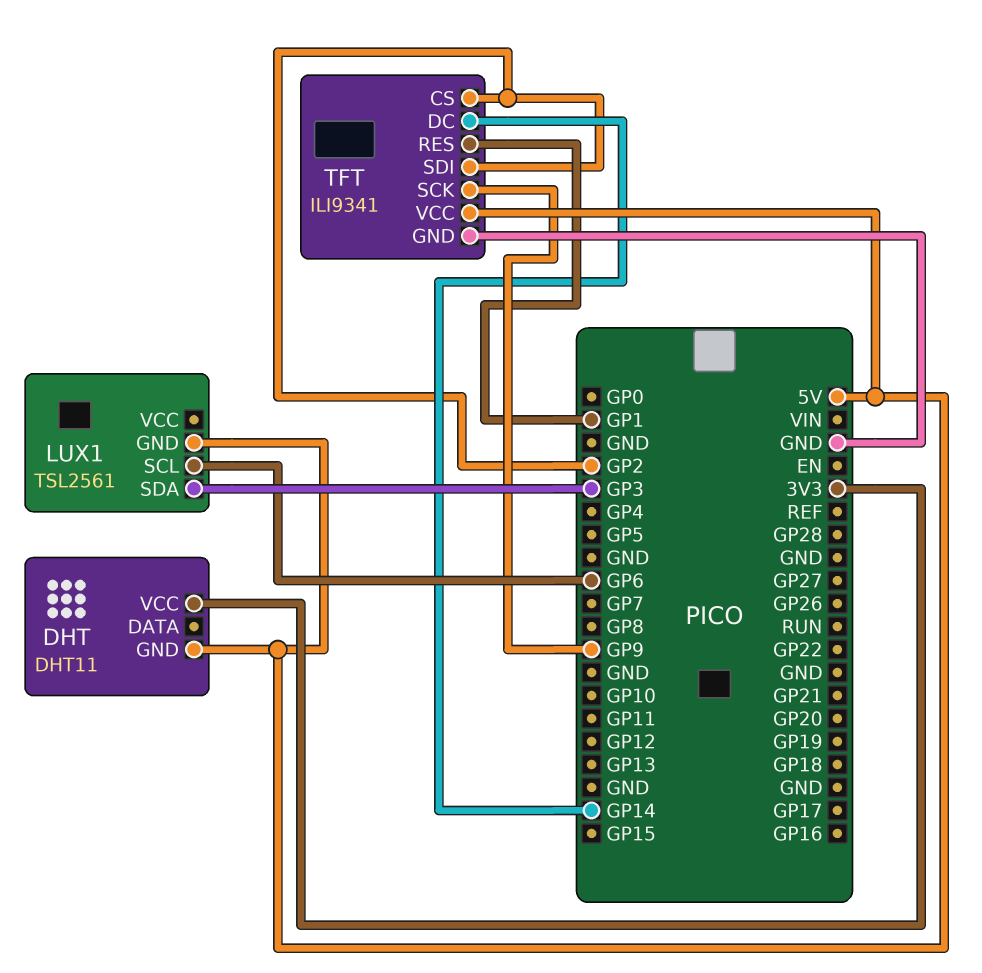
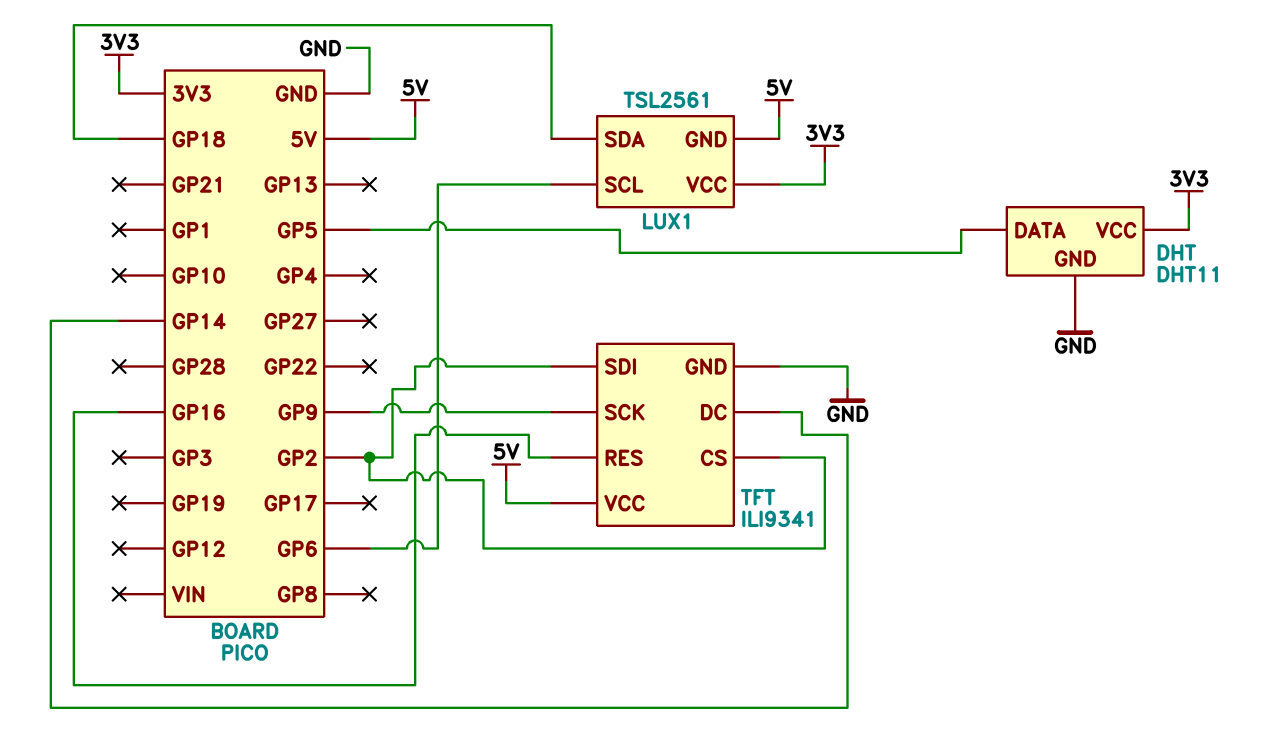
DHT pin DATA: none -> GP5
DHT pin GND: 5V -> GND
LUX1 pin SDA: GP3 -> GP18
LUX1 pin VCC: none -> 3V3
TFT pin RES: GP1 -> GP16

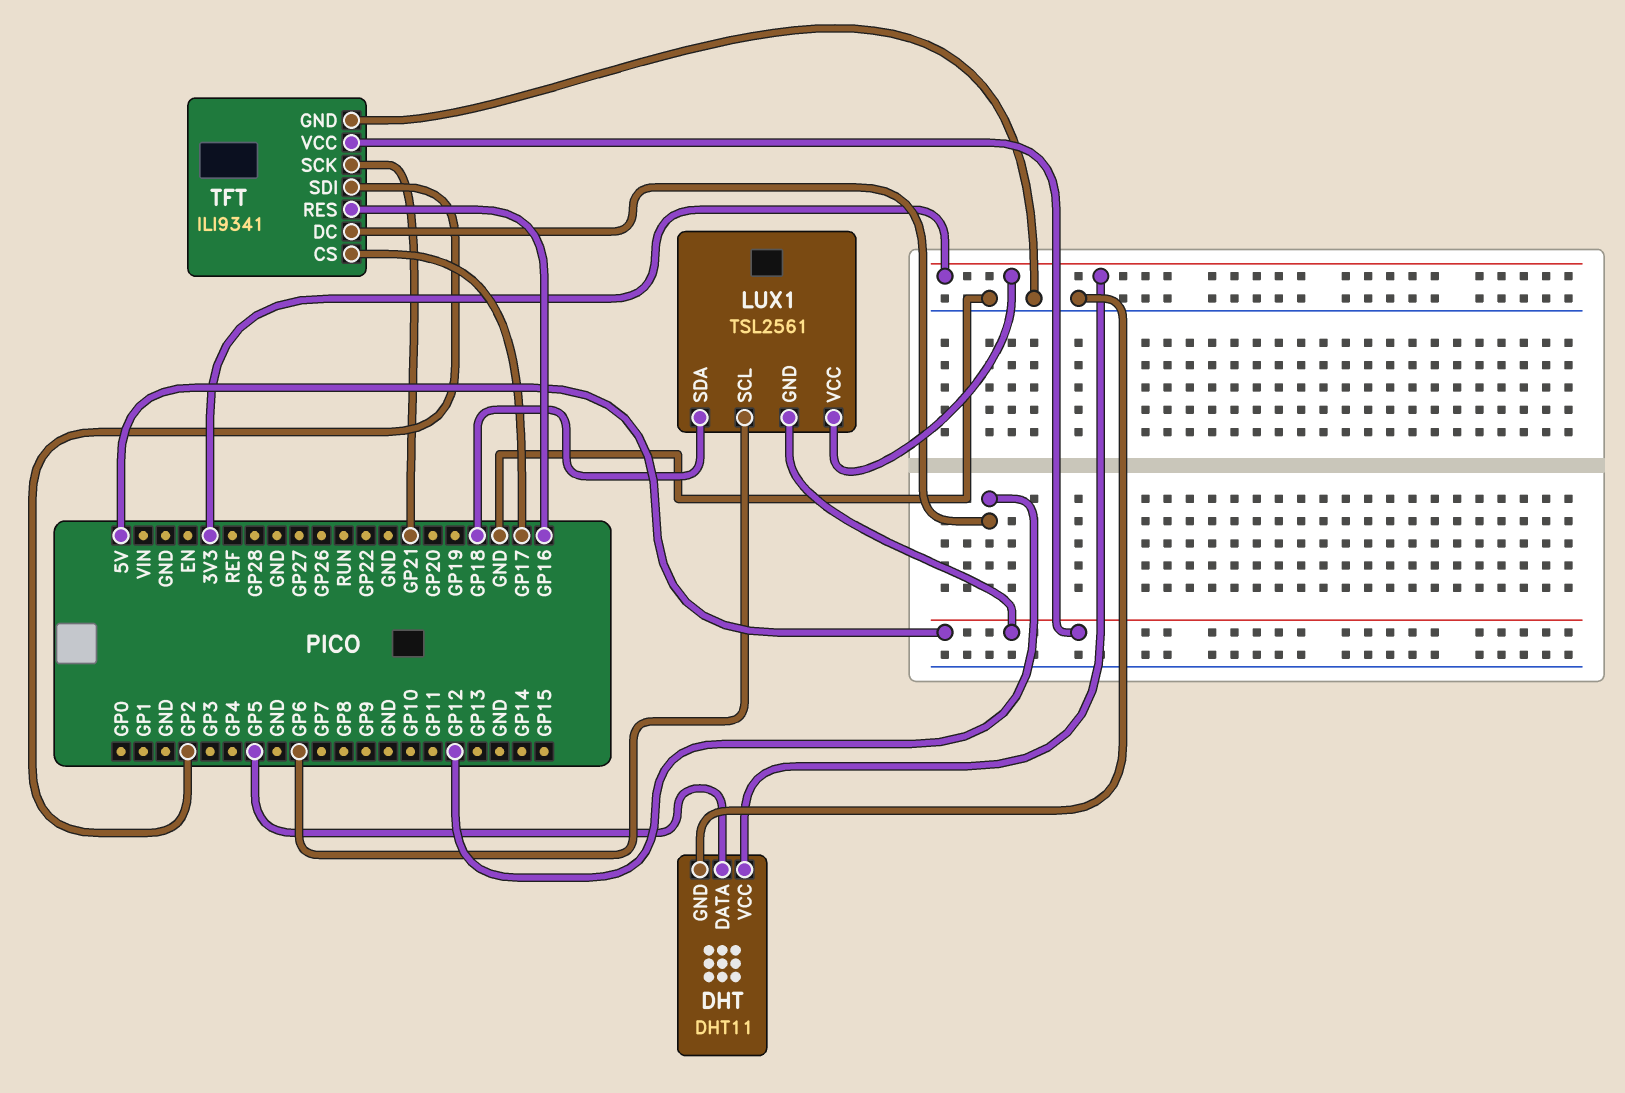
TFT pin CS: GP2 -> GP17
TFT pin DC: GP14 -> GP12
TFT pin SCK: GP9 -> GP21

